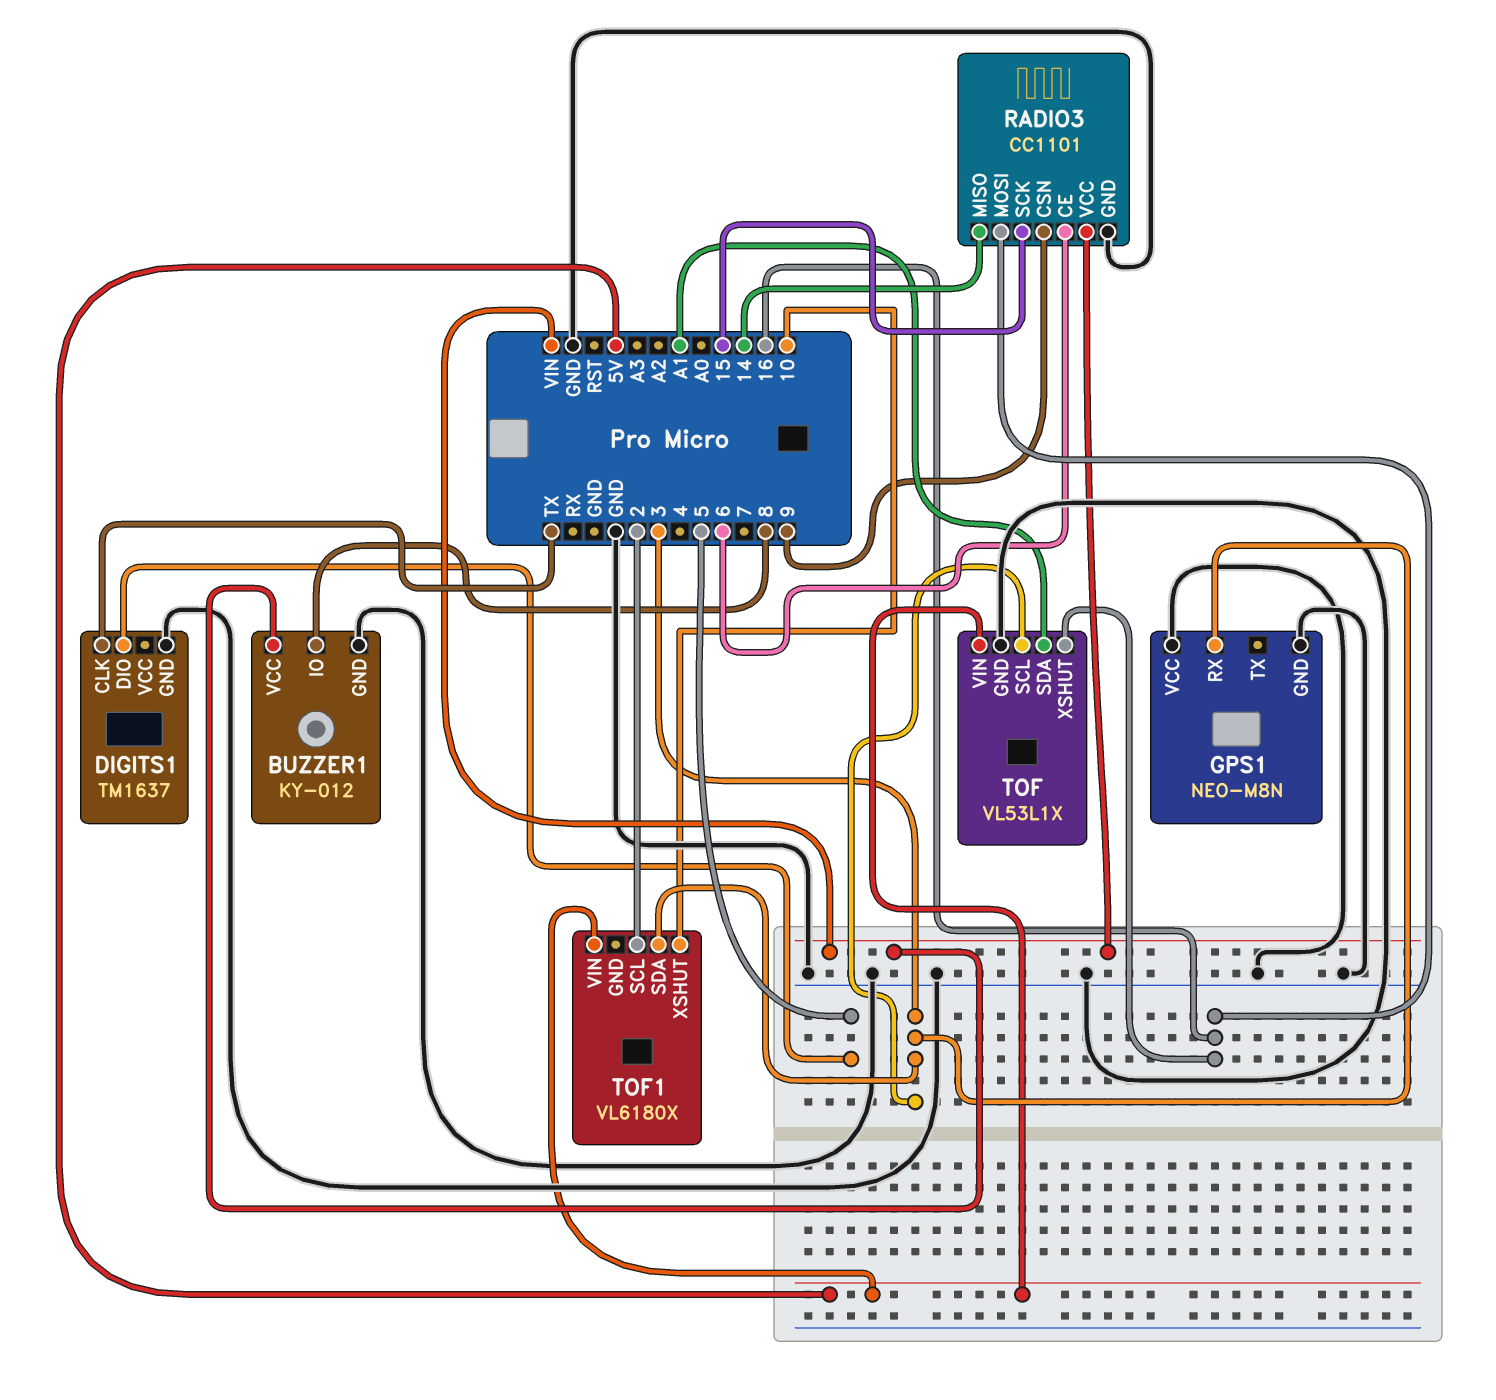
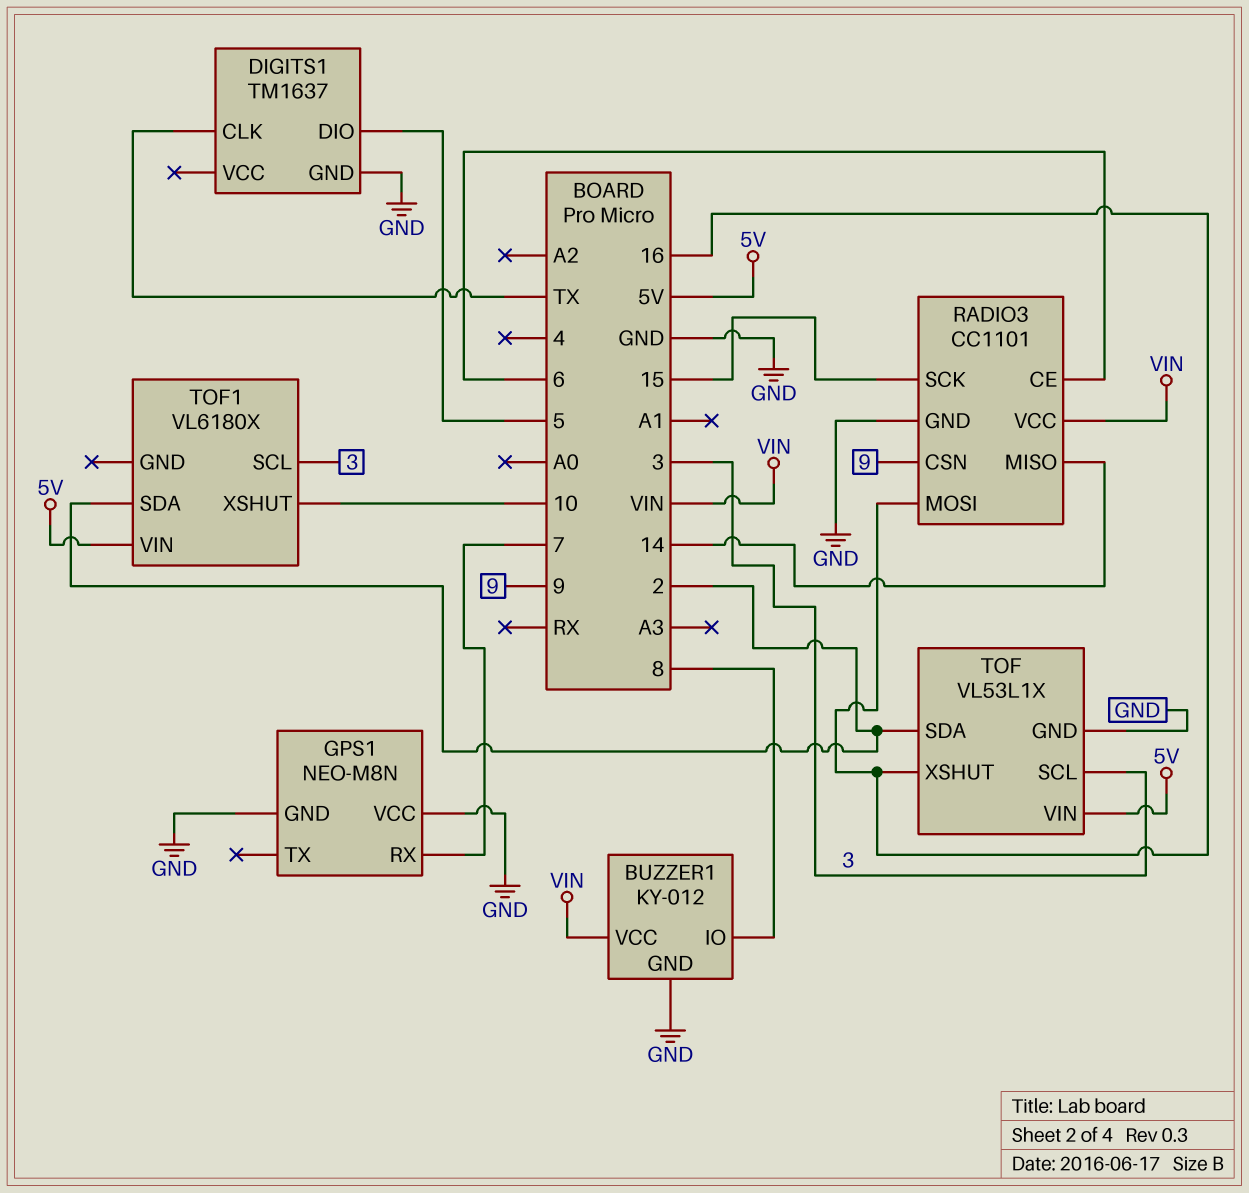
GPS1 pin RX: 3 -> 7
TOF pin SDA: A1 -> 2
TOF1 pin SCL: 2 -> 3
TOF1 pin SDA: 3 -> 2

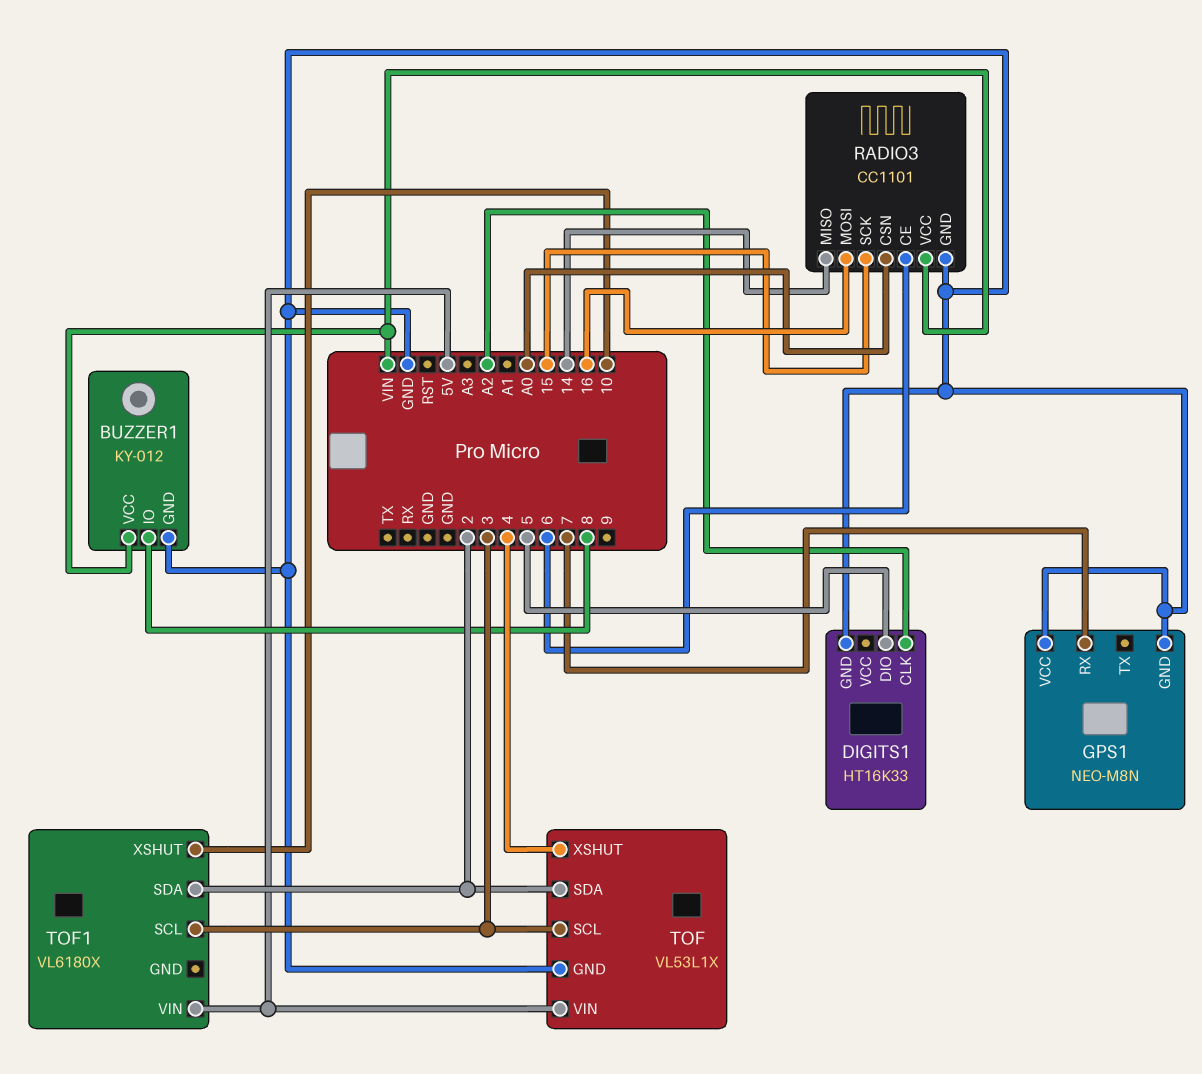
DIGITS1: TM1637 -> HT16K33
DIGITS1 pin CLK: TX -> A2
RADIO3 pin CSN: 9 -> A0
TOF pin XSHUT: 16 -> 4

